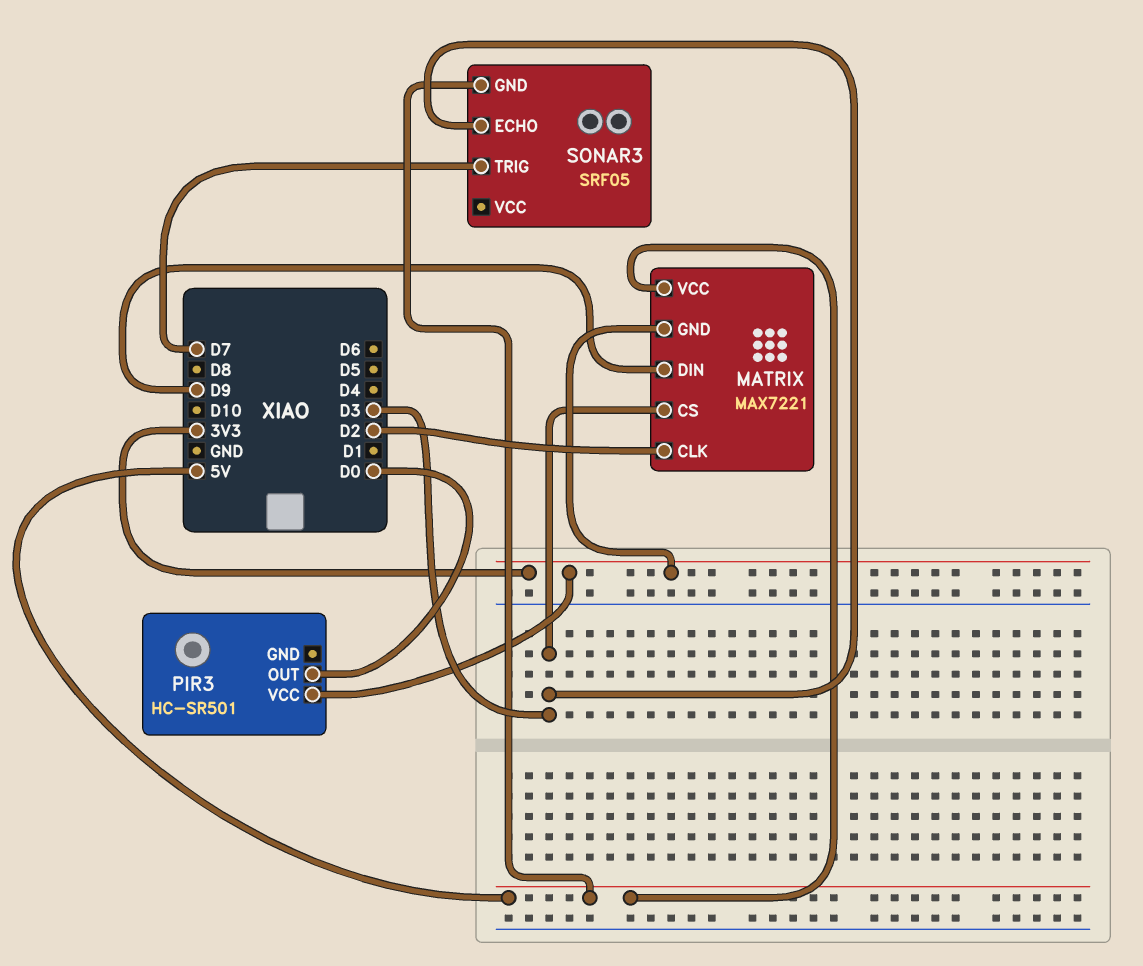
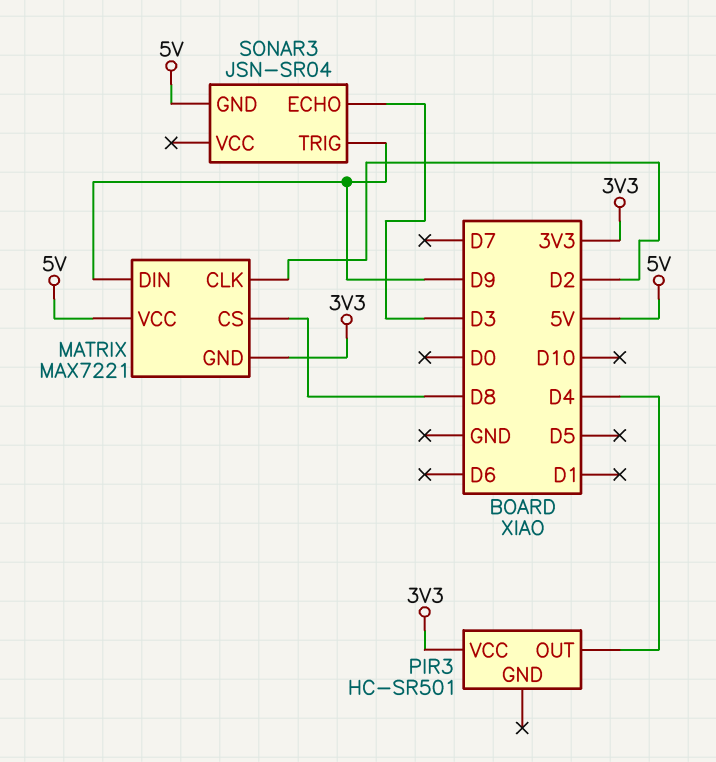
MATRIX pin CS: D3 -> D8
PIR3 pin OUT: D0 -> D4
SONAR3: SRF05 -> JSN-SR04
SONAR3 pin TRIG: D7 -> D9

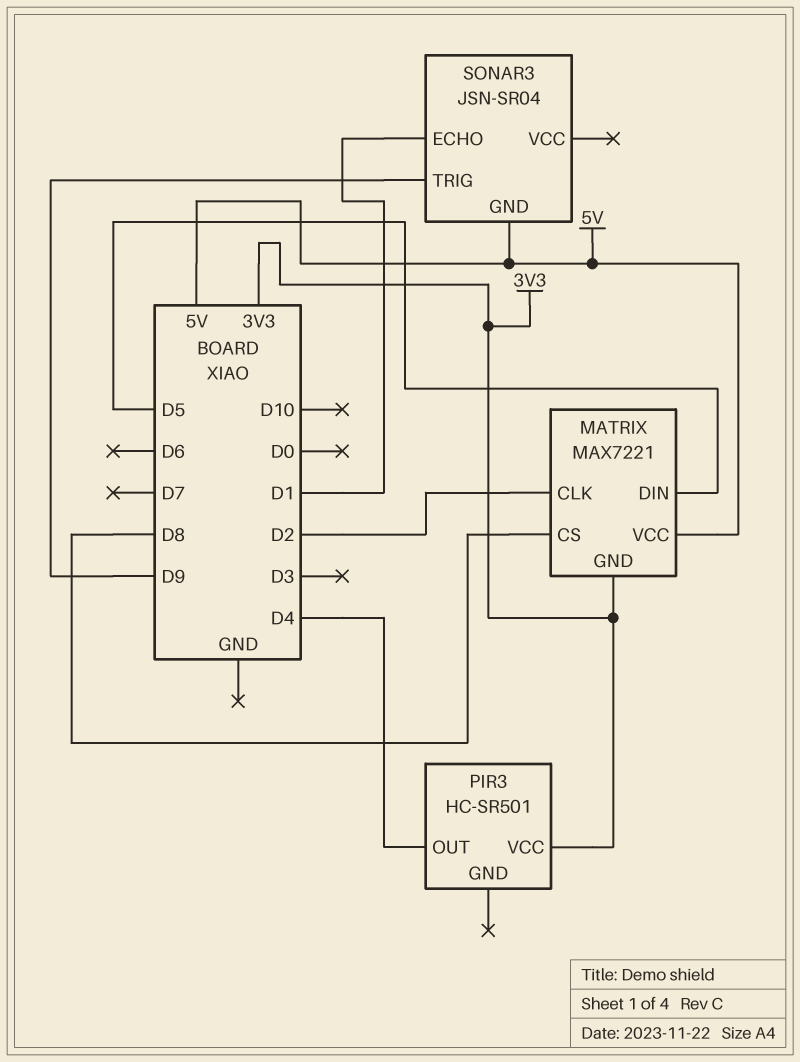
MATRIX pin DIN: D9 -> D5
SONAR3 pin ECHO: D3 -> D1

